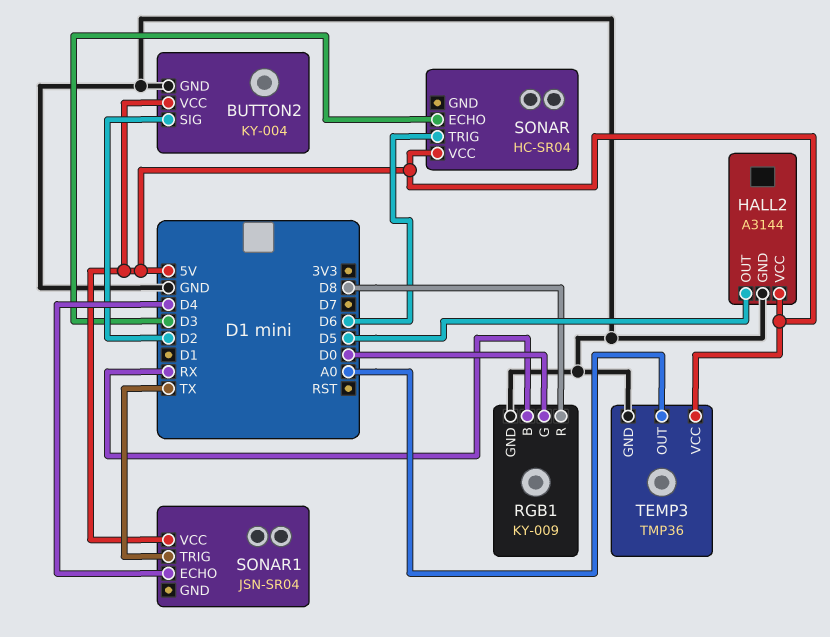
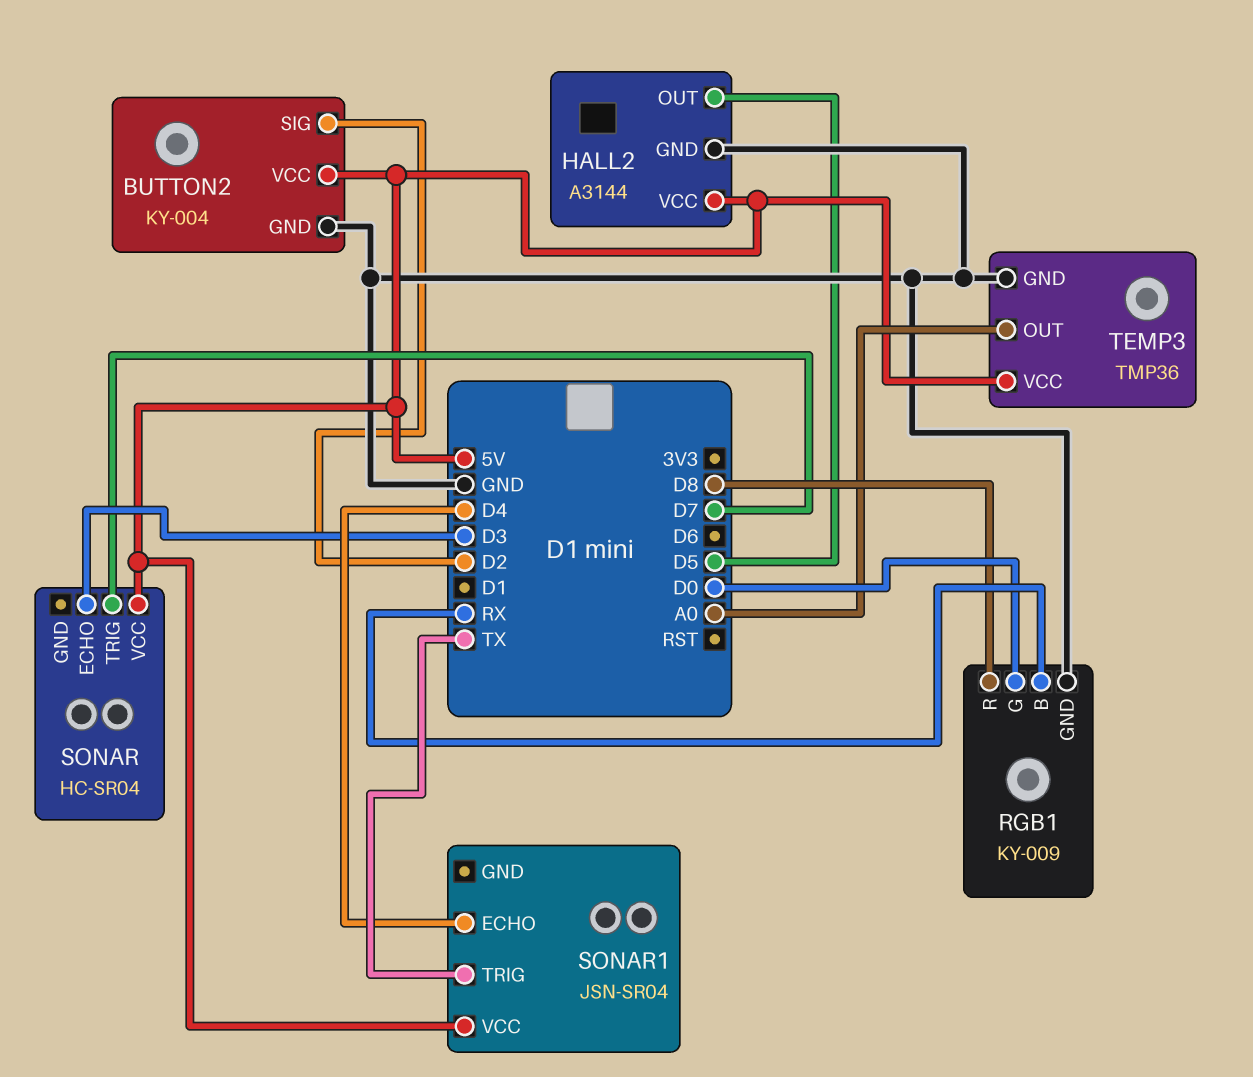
SONAR pin TRIG: D6 -> D7

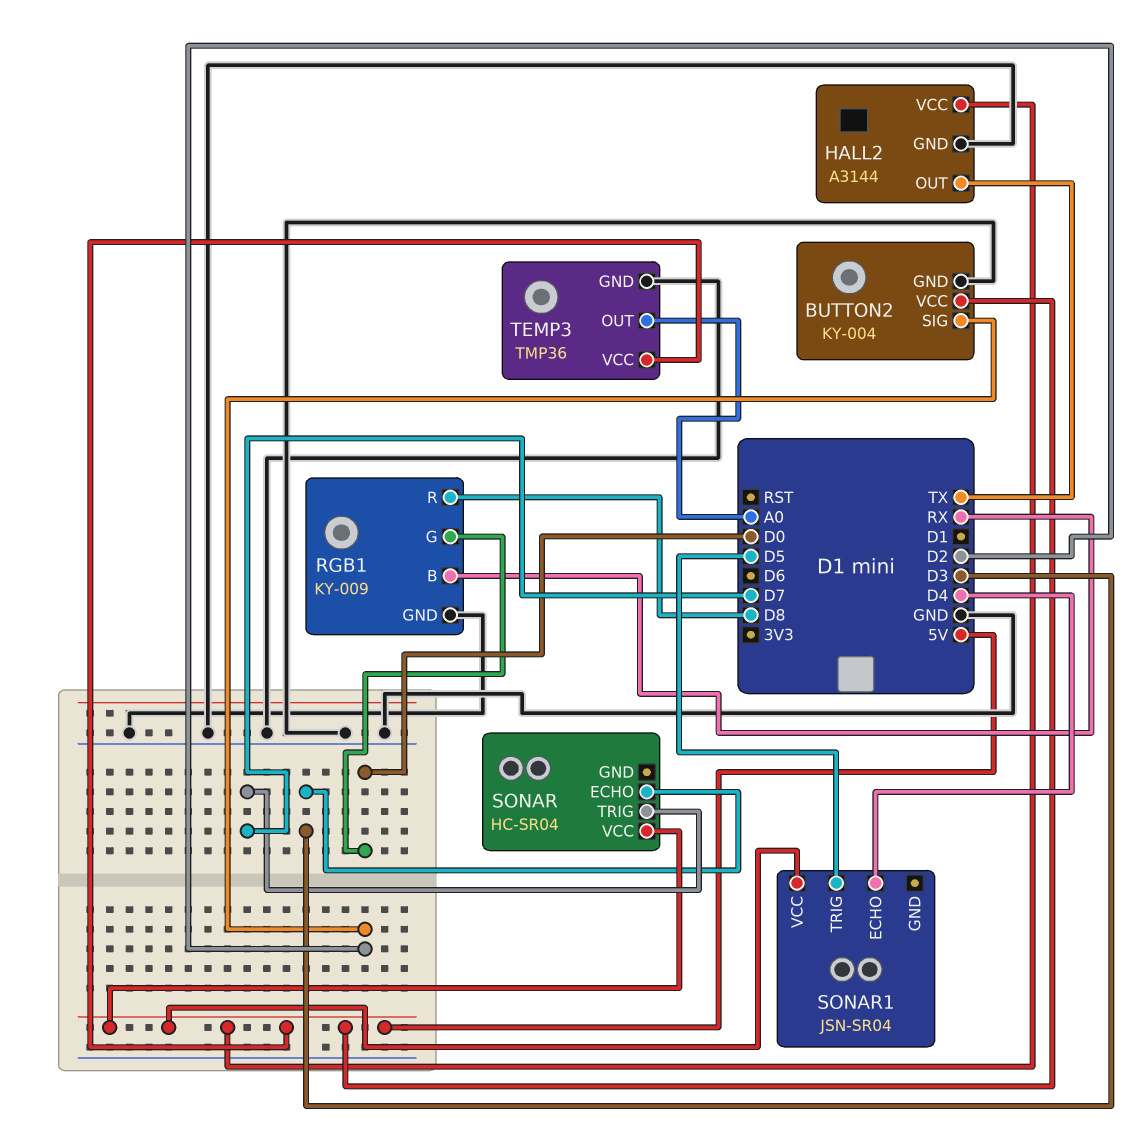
HALL2 pin OUT: D5 -> TX
SONAR1 pin TRIG: TX -> D5

